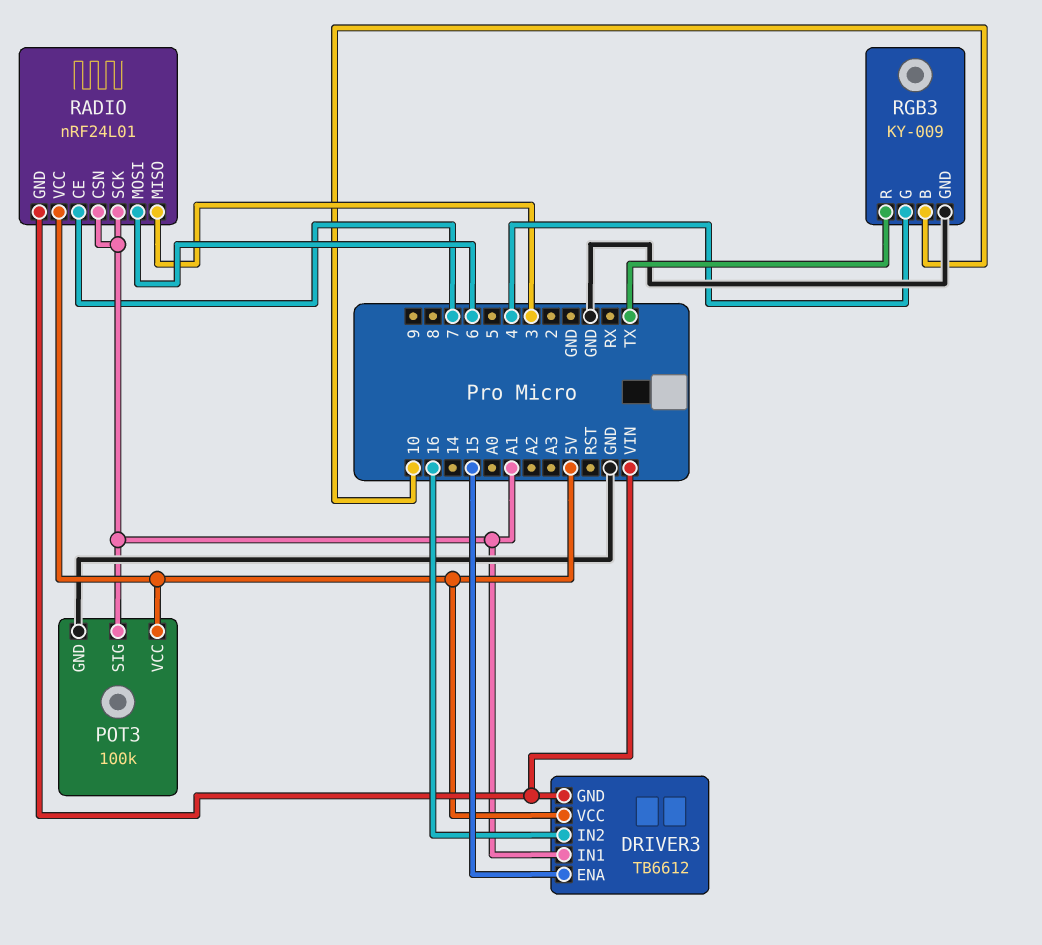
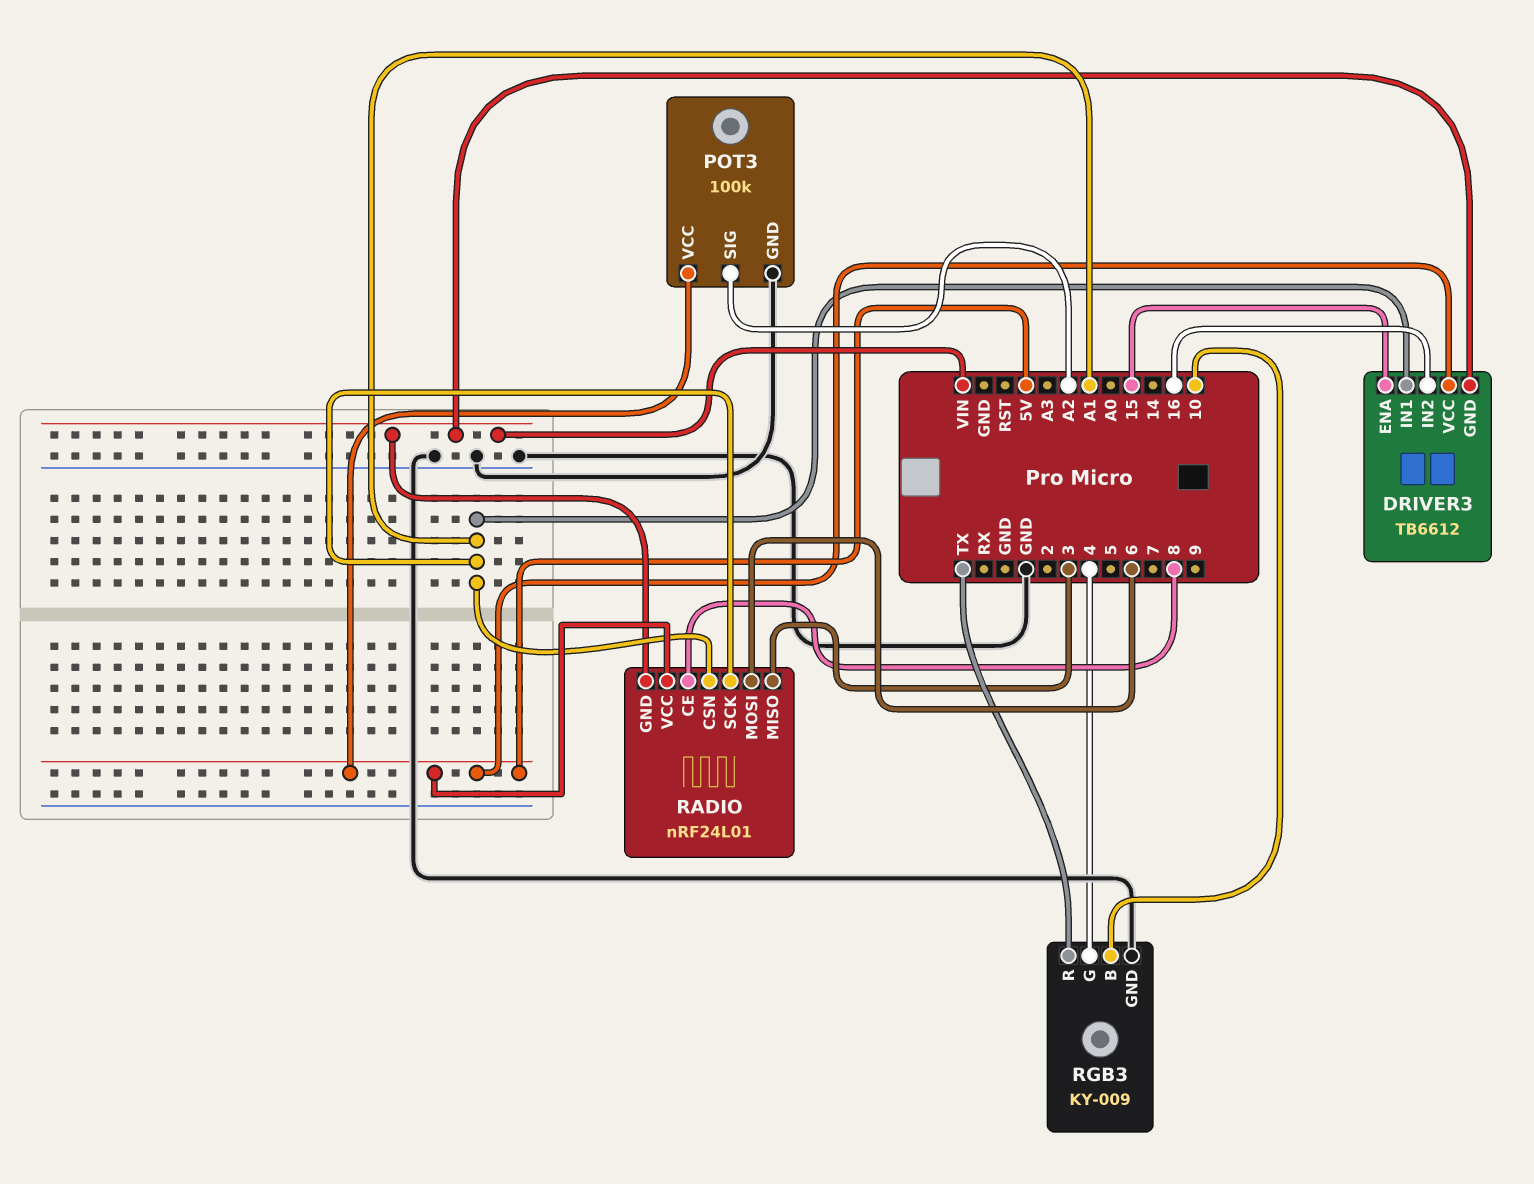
POT3 pin SIG: A1 -> A2
RADIO pin CE: 7 -> 8

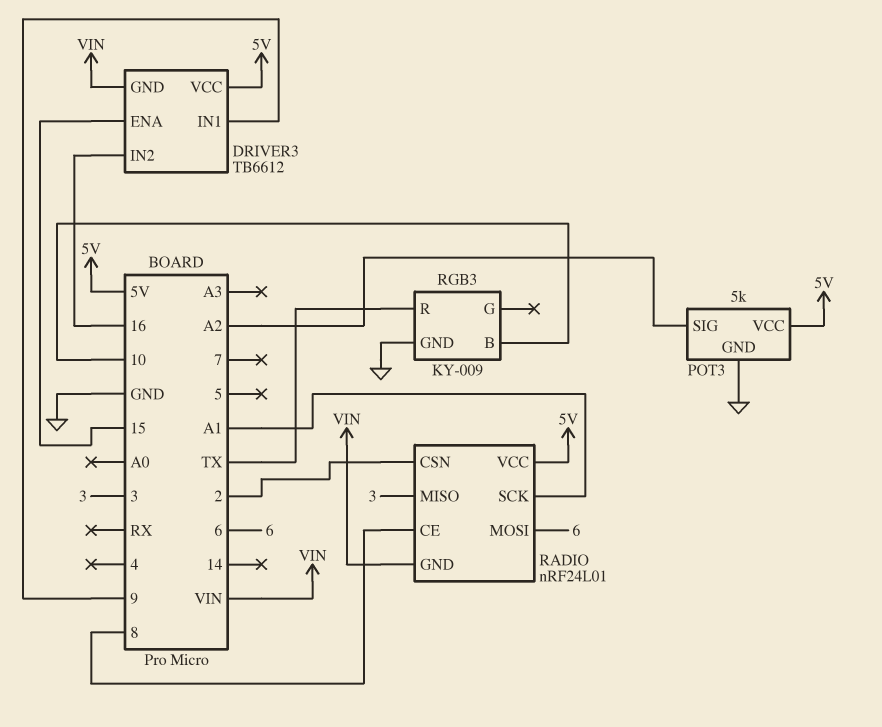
DRIVER3 pin IN1: A1 -> 9
POT3: 100k -> 5k
RADIO pin CSN: A1 -> 2
RGB3 pin G: 4 -> none

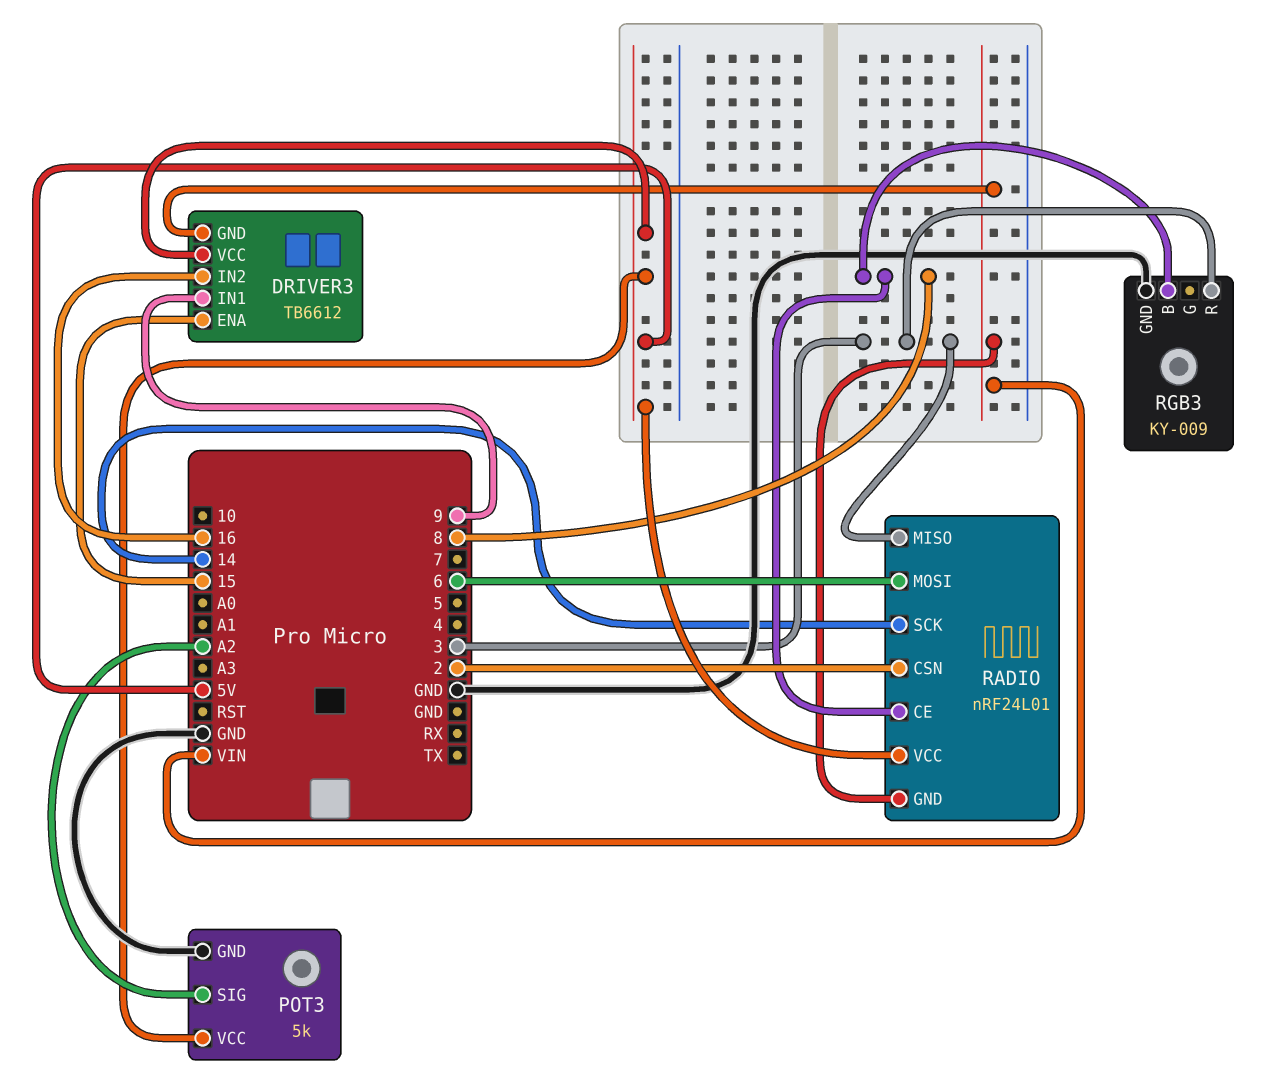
RADIO pin SCK: A1 -> 14
RGB3 pin B: 10 -> 8
RGB3 pin R: TX -> 3

